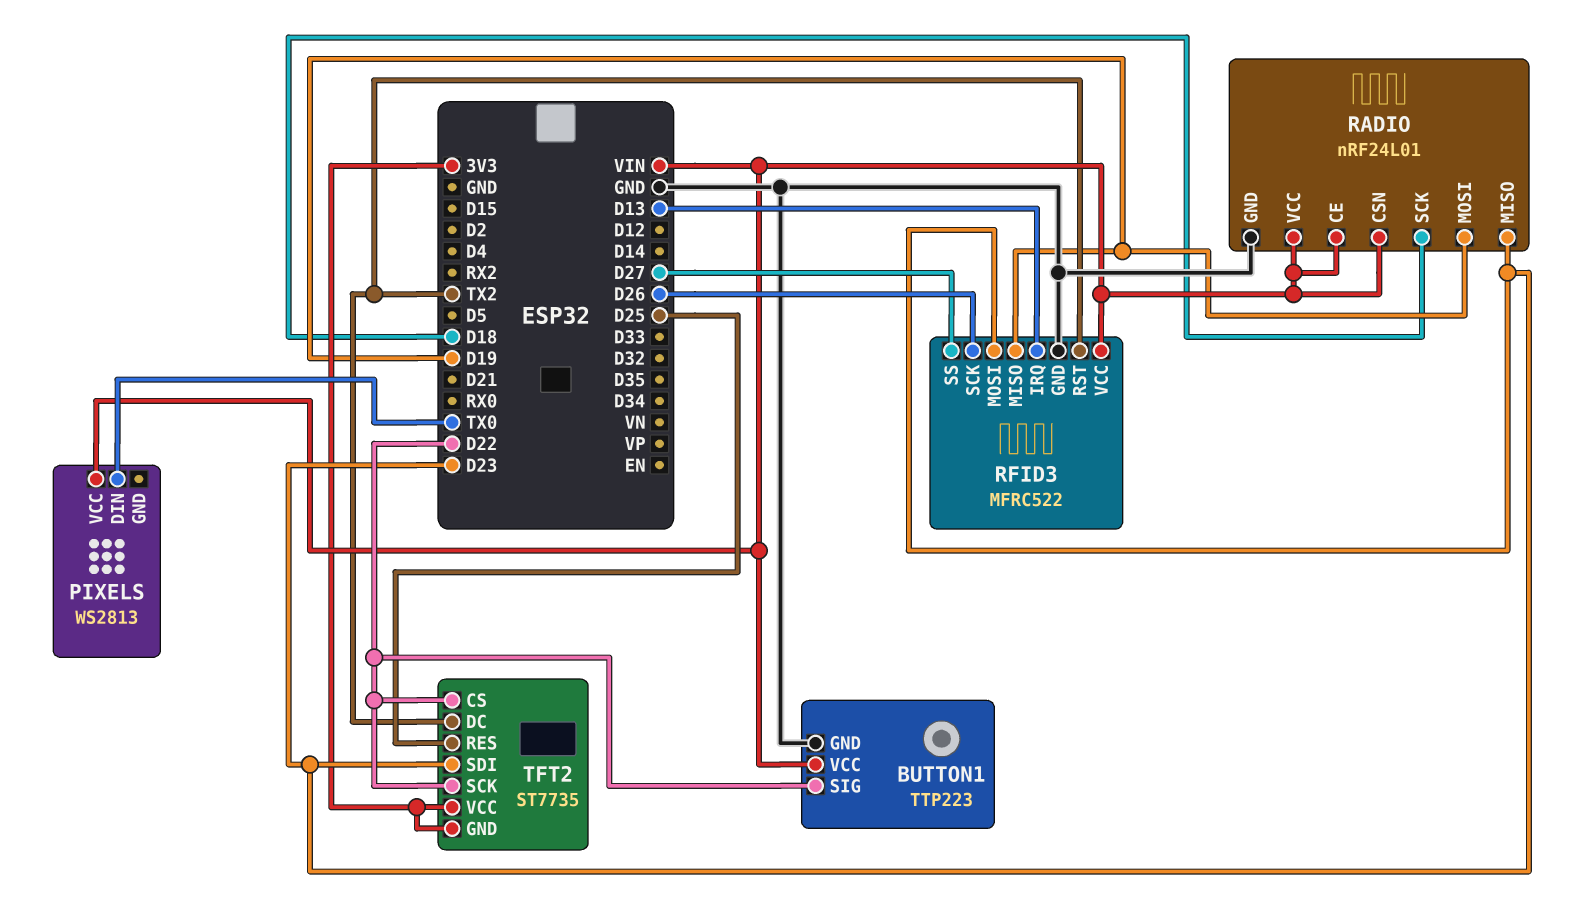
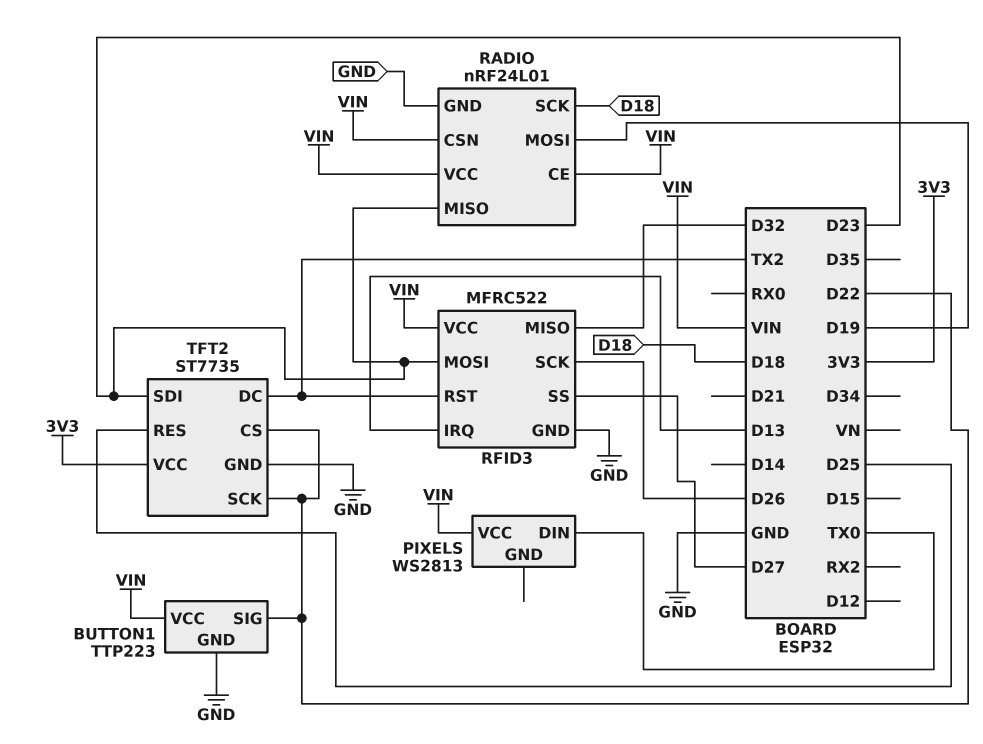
RFID3 pin MISO: D19 -> D32
TFT2 pin GND: 3V3 -> GND

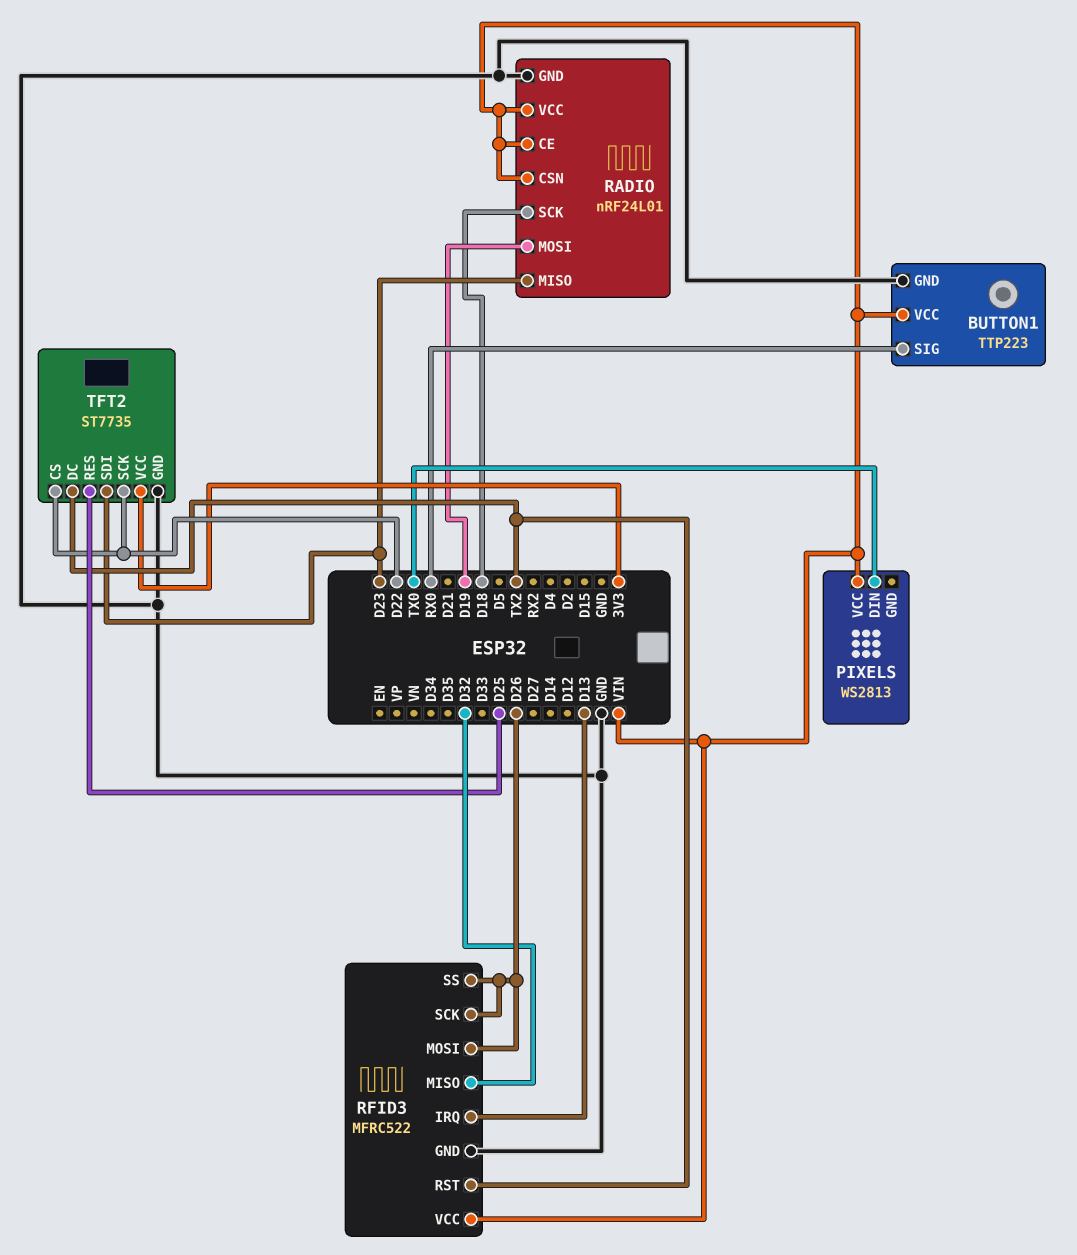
BUTTON1 pin SIG: D22 -> RX0
RFID3 pin MOSI: D23 -> D26
RFID3 pin SS: D27 -> D26

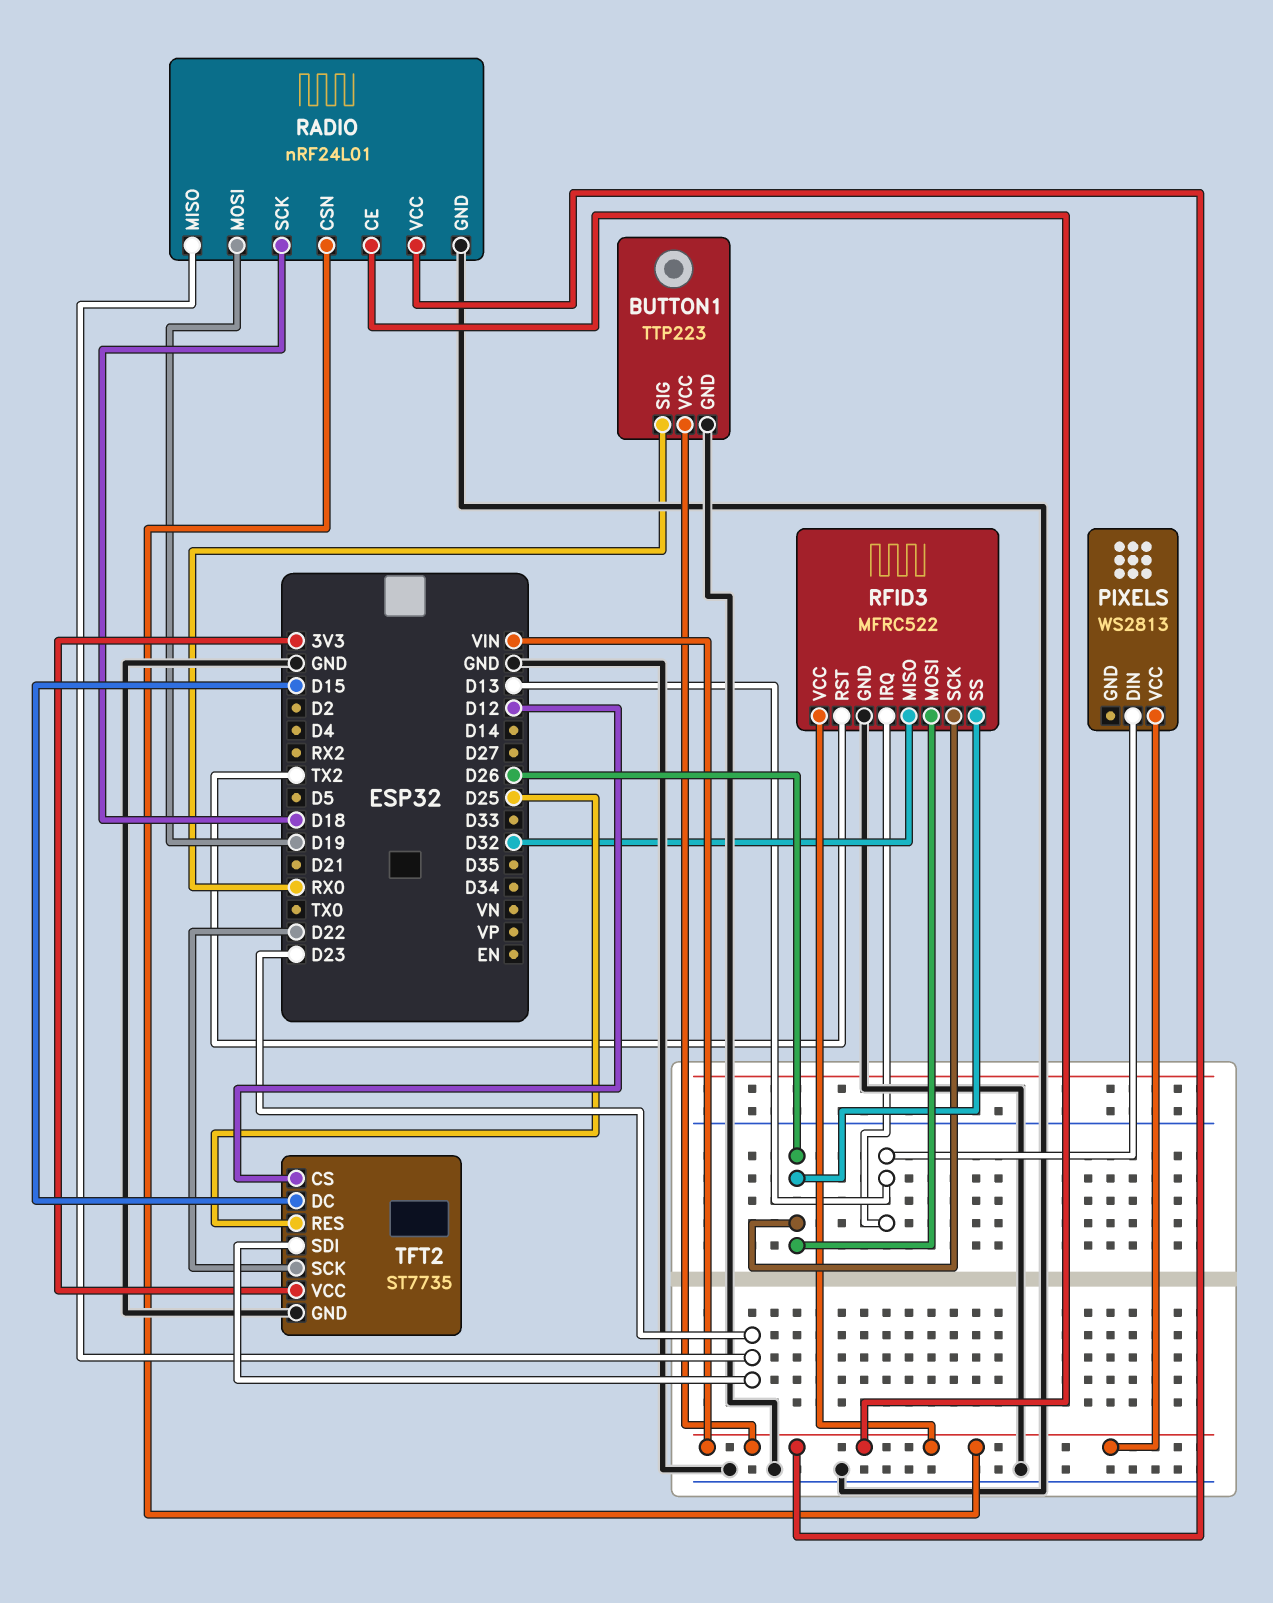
PIXELS pin DIN: TX0 -> D13
TFT2 pin CS: D22 -> D12
TFT2 pin DC: TX2 -> D15

